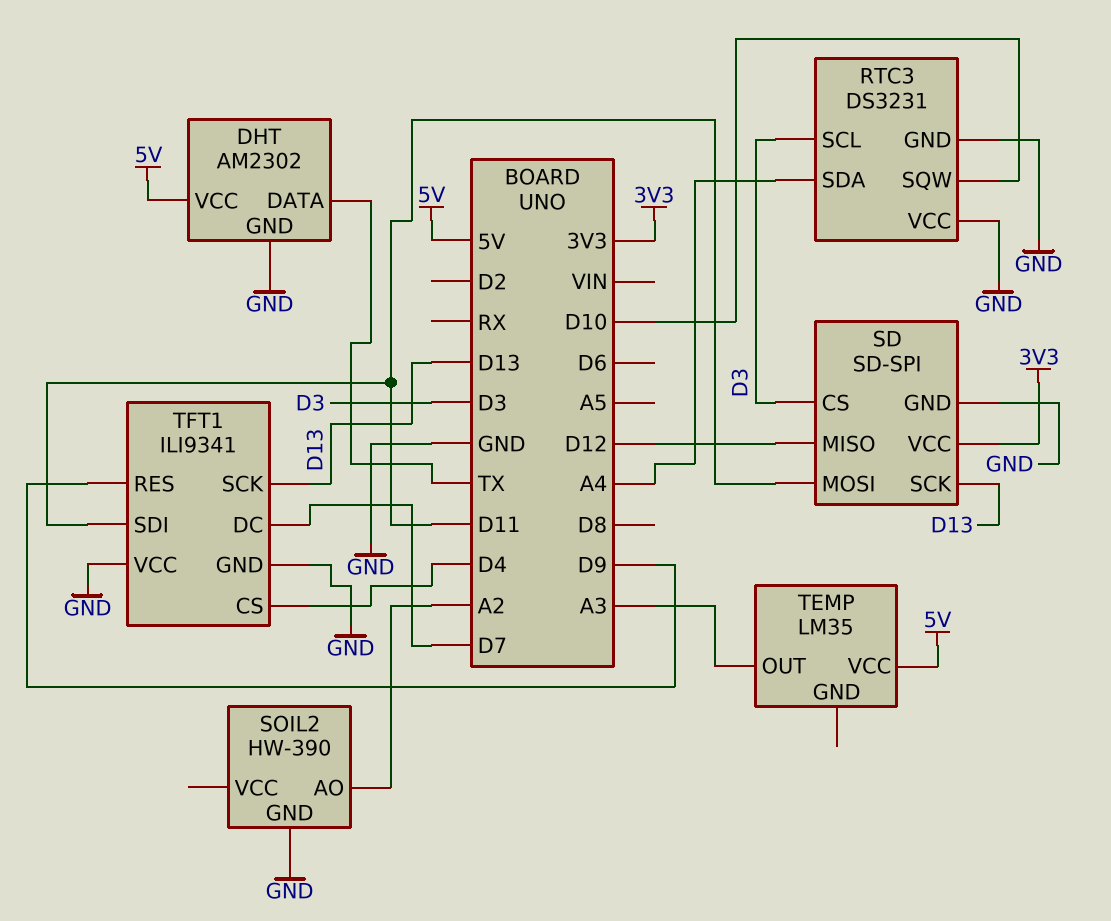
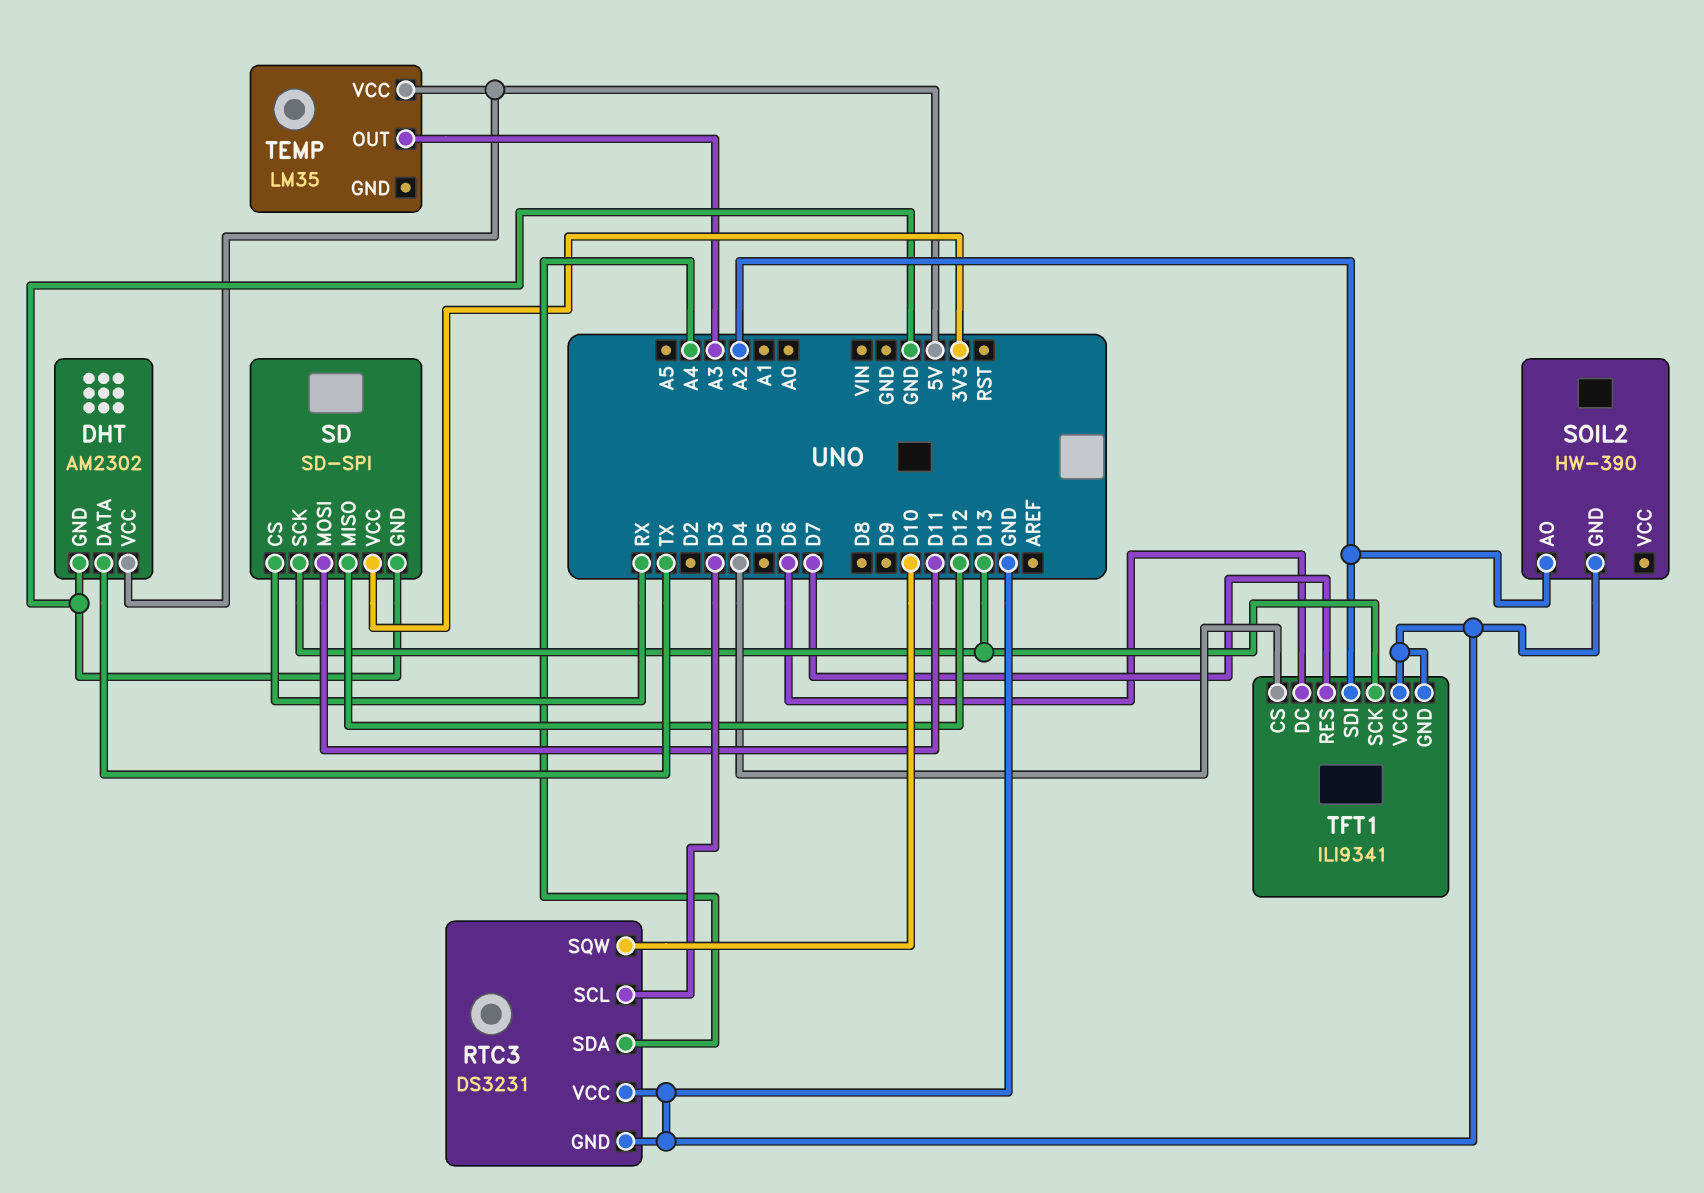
SD pin CS: D3 -> RX
TFT1 pin DC: D7 -> D6
TFT1 pin RES: D9 -> D7
TFT1 pin SDI: D11 -> A2

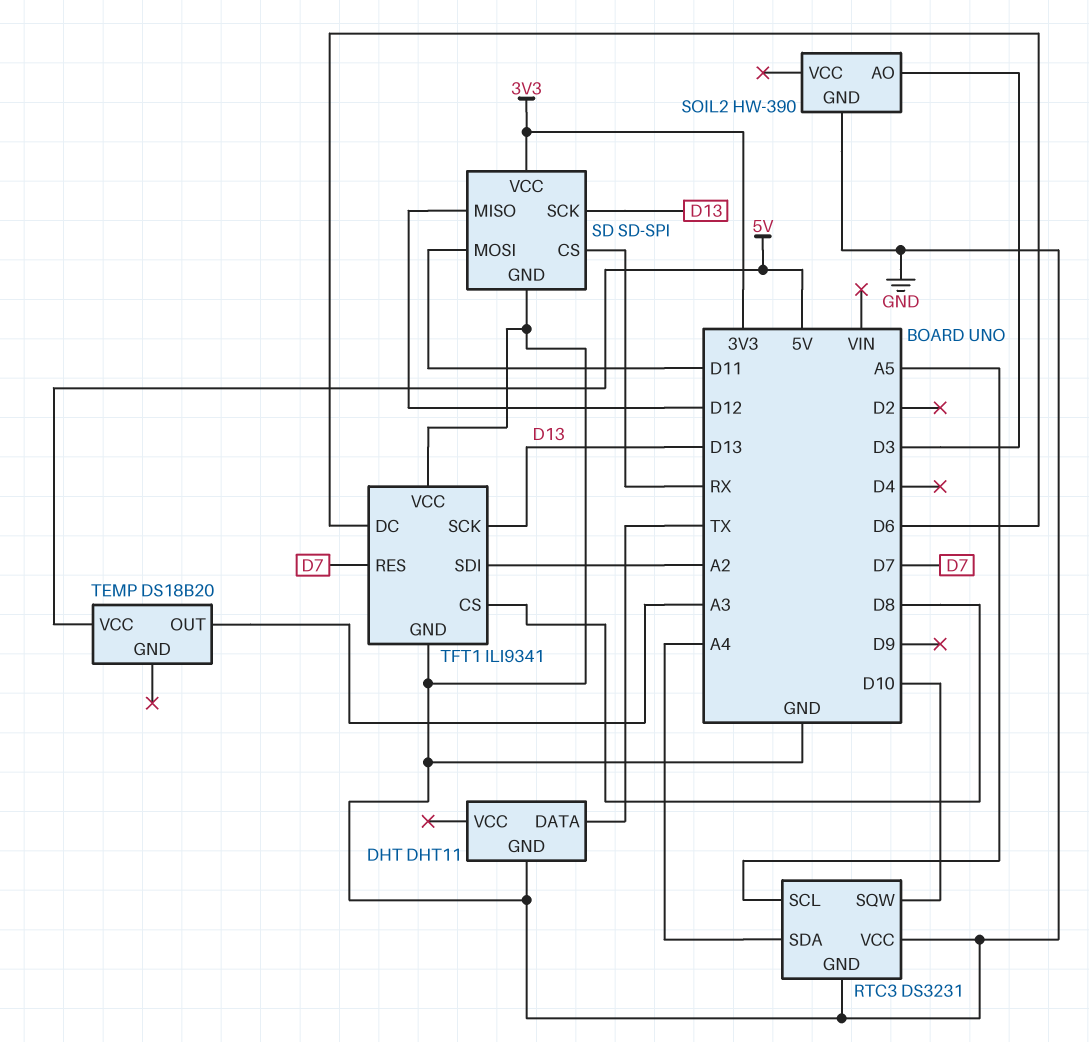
DHT: AM2302 -> DHT11
DHT pin VCC: 5V -> none
RTC3 pin SCL: D3 -> A5
SOIL2 pin AO: A2 -> D3
TEMP: LM35 -> DS18B20
TFT1 pin CS: D4 -> D8

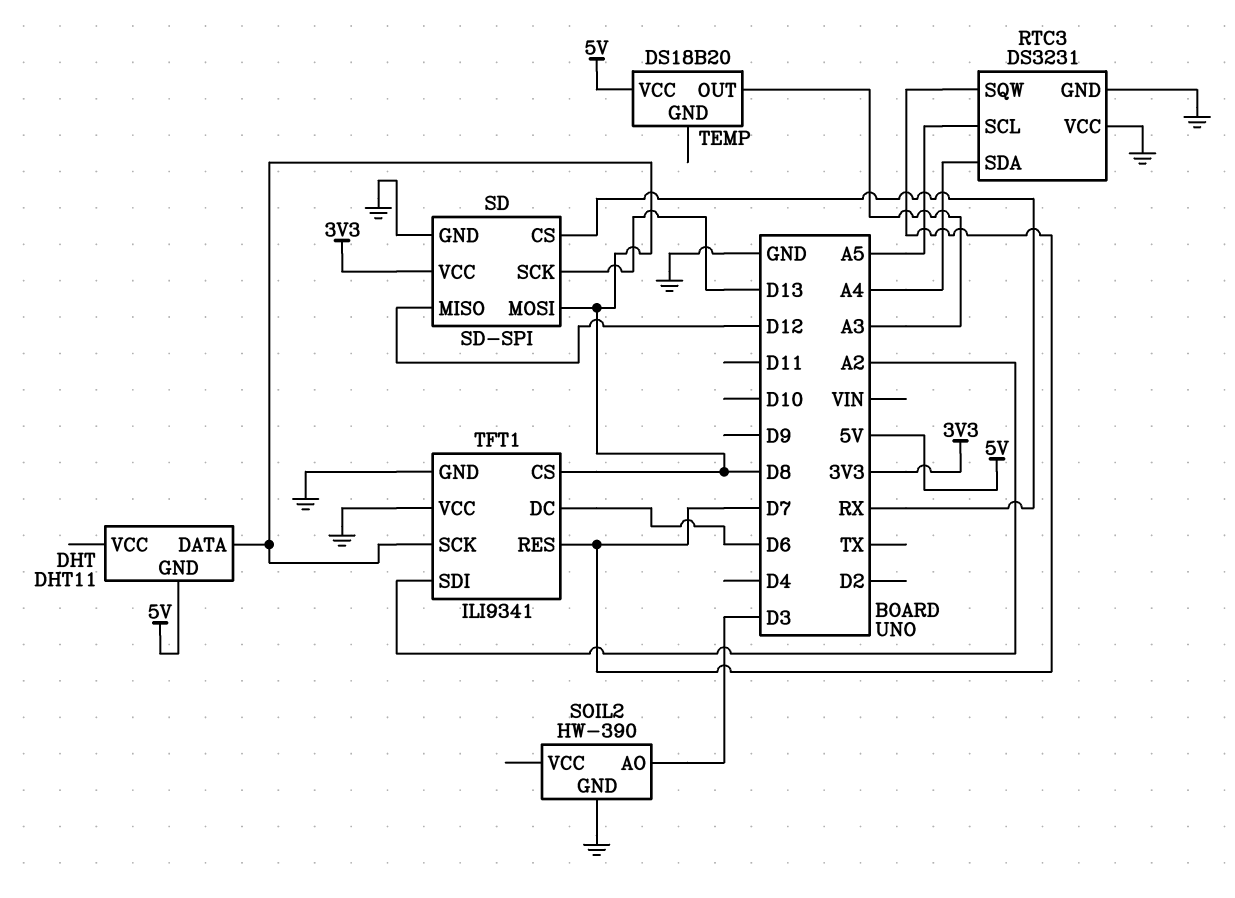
DHT pin DATA: TX -> D8
DHT pin GND: GND -> 5V
RTC3 pin SQW: D10 -> D7
SD pin MOSI: D11 -> D8
TFT1 pin SCK: D13 -> D8

